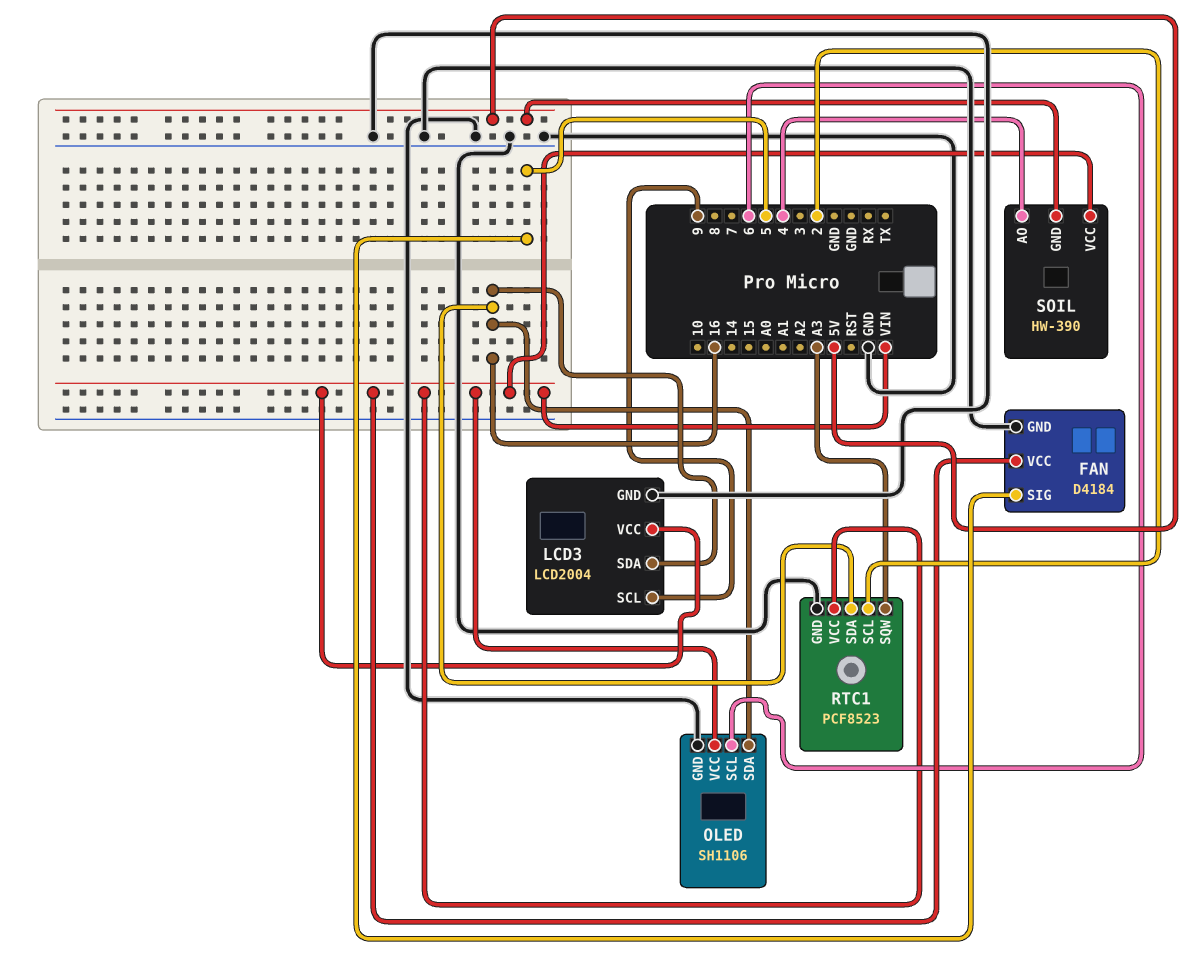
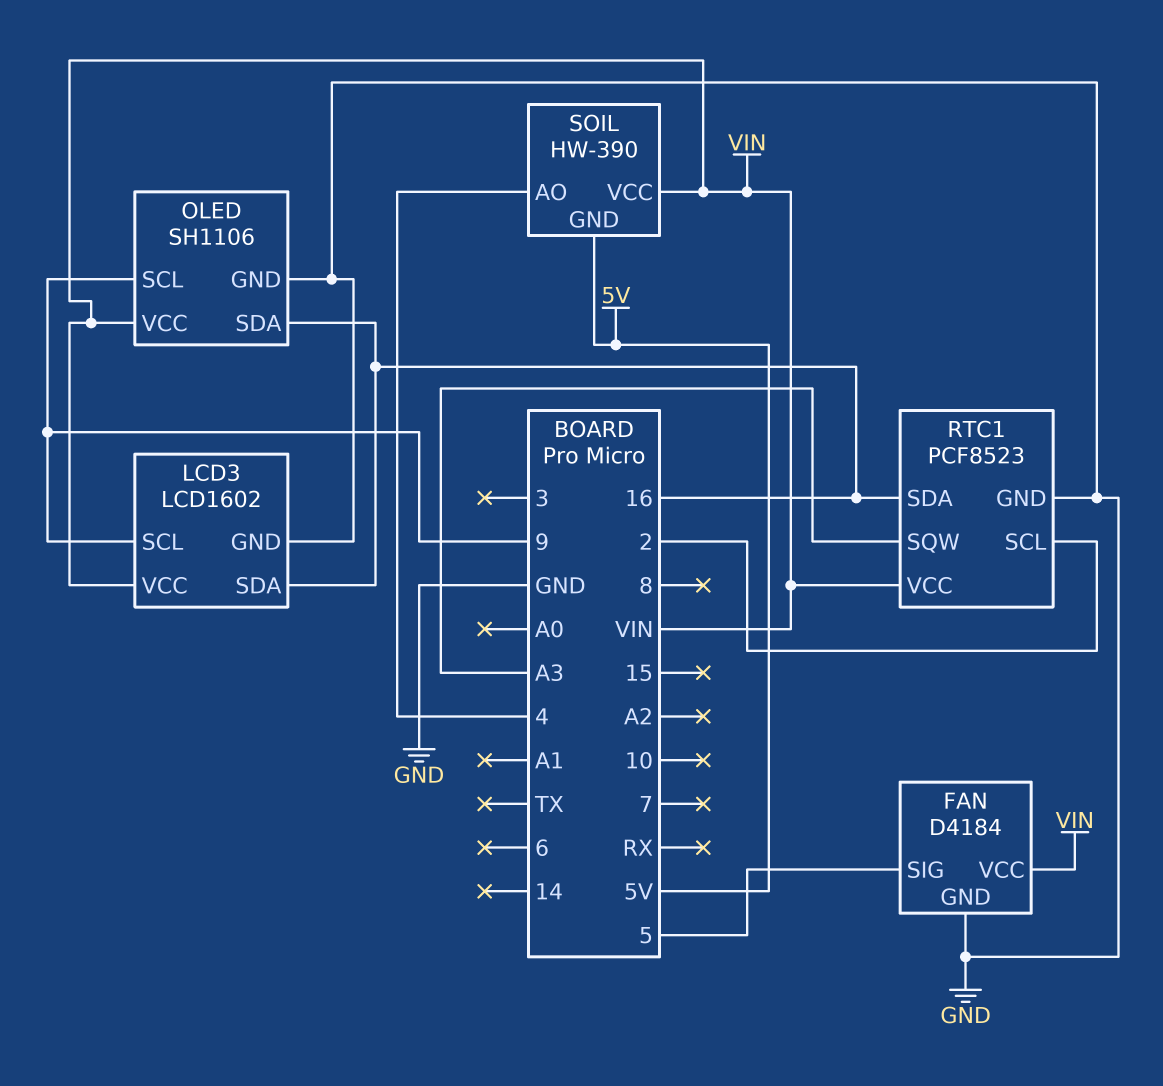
LCD3: LCD2004 -> LCD1602
OLED pin SCL: 6 -> 9

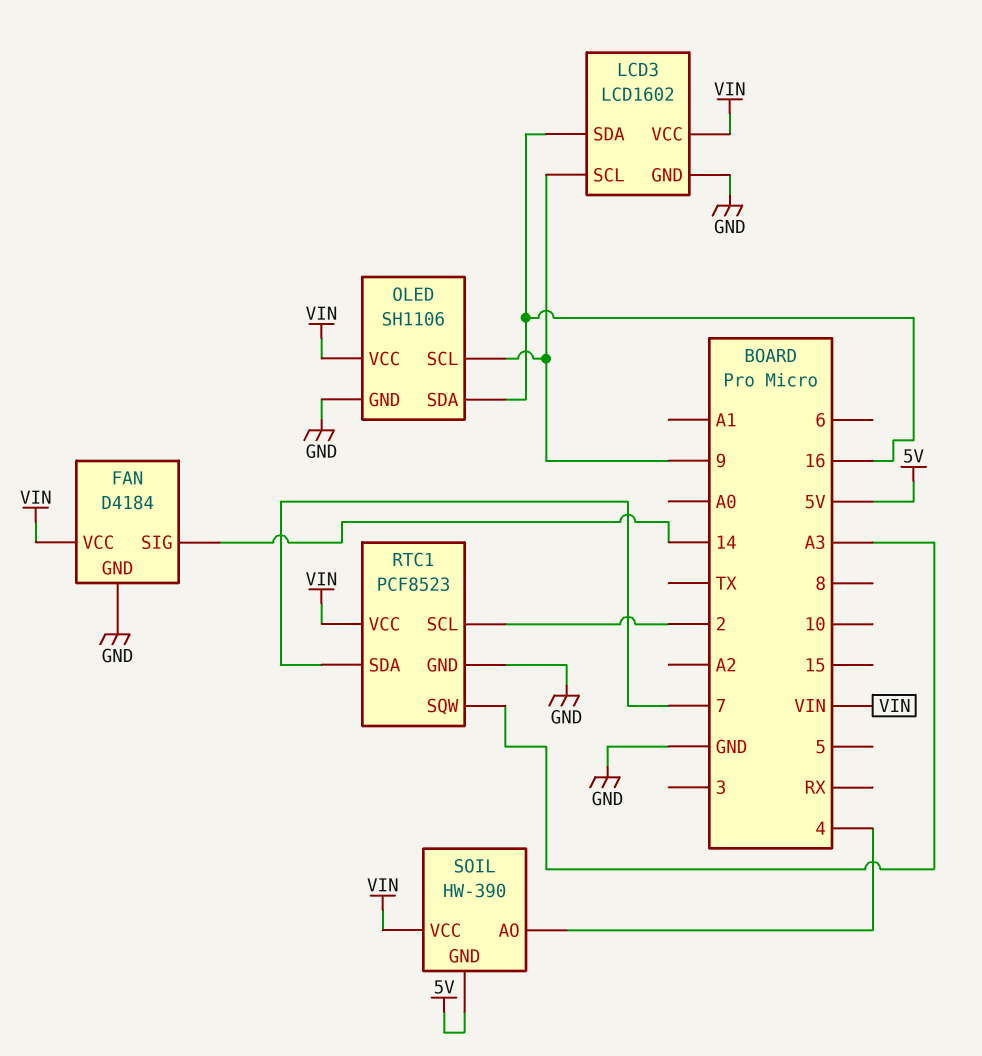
FAN pin SIG: 5 -> 14
RTC1 pin SDA: 16 -> 7

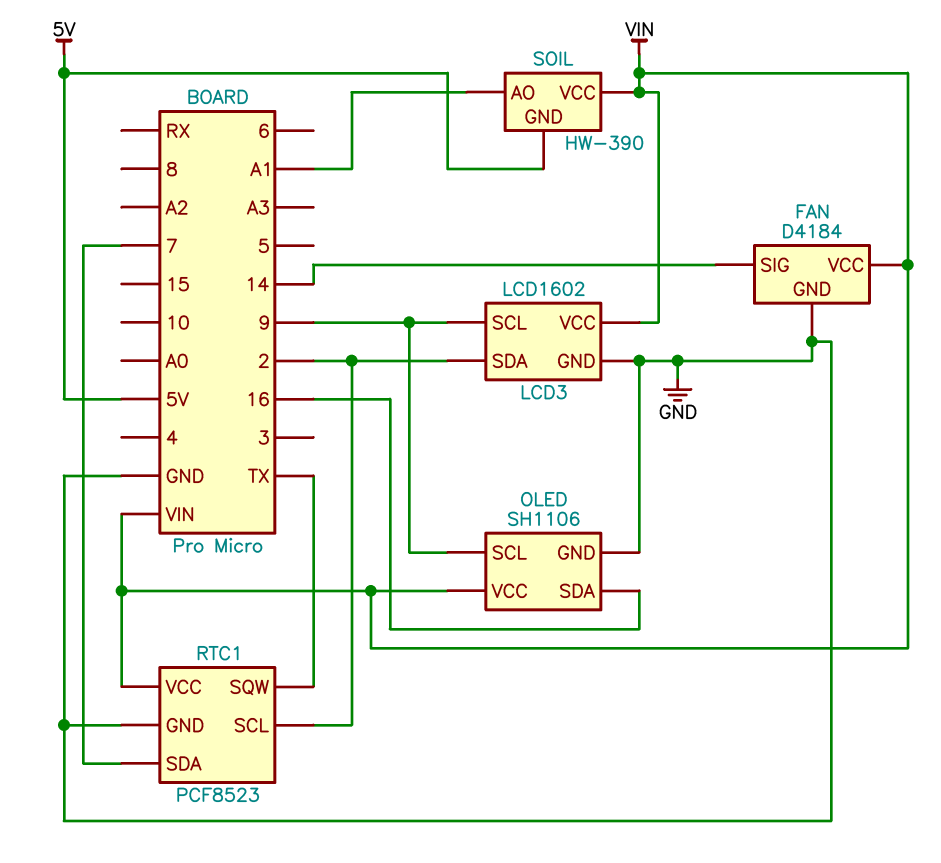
LCD3 pin SDA: 16 -> 2
RTC1 pin SQW: A3 -> TX
SOIL pin AO: 4 -> A1

